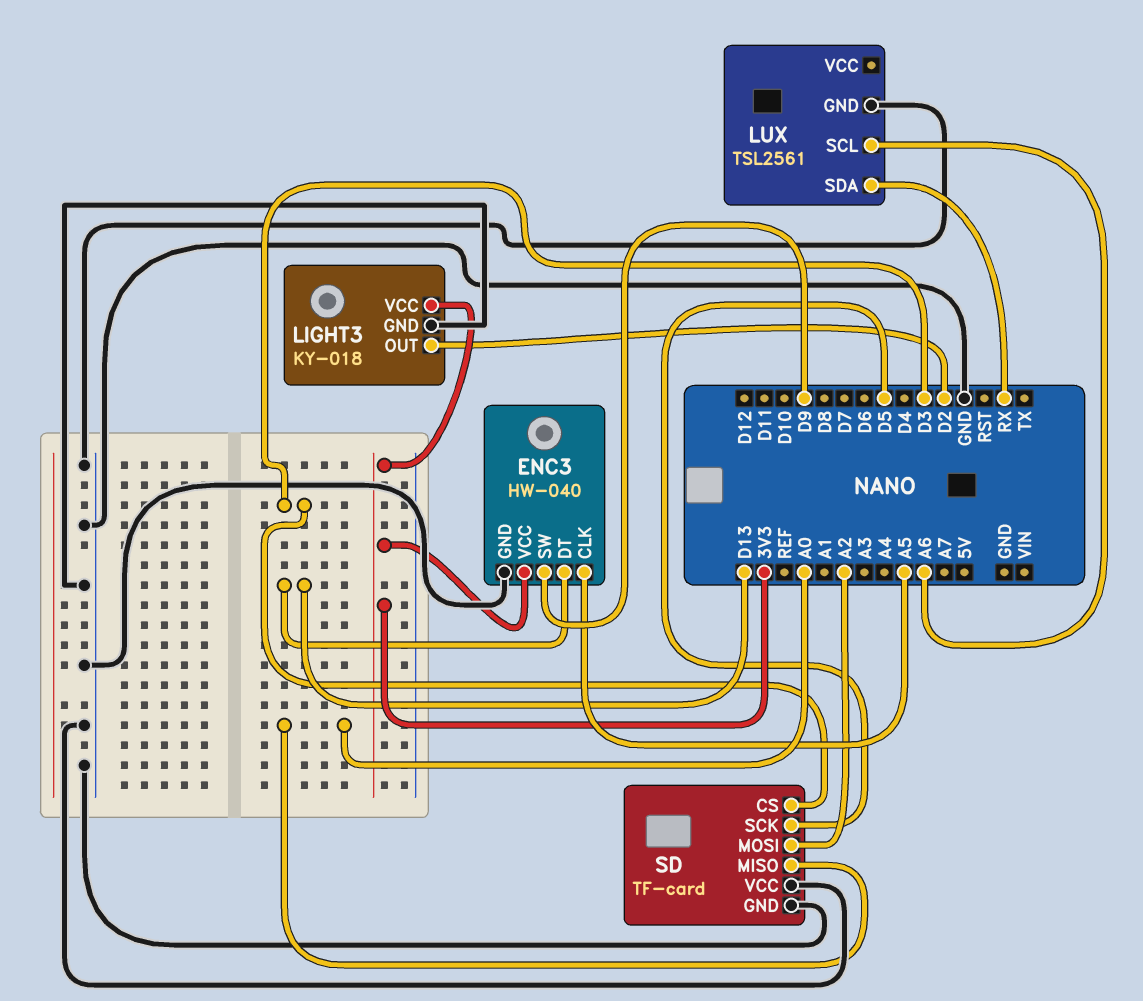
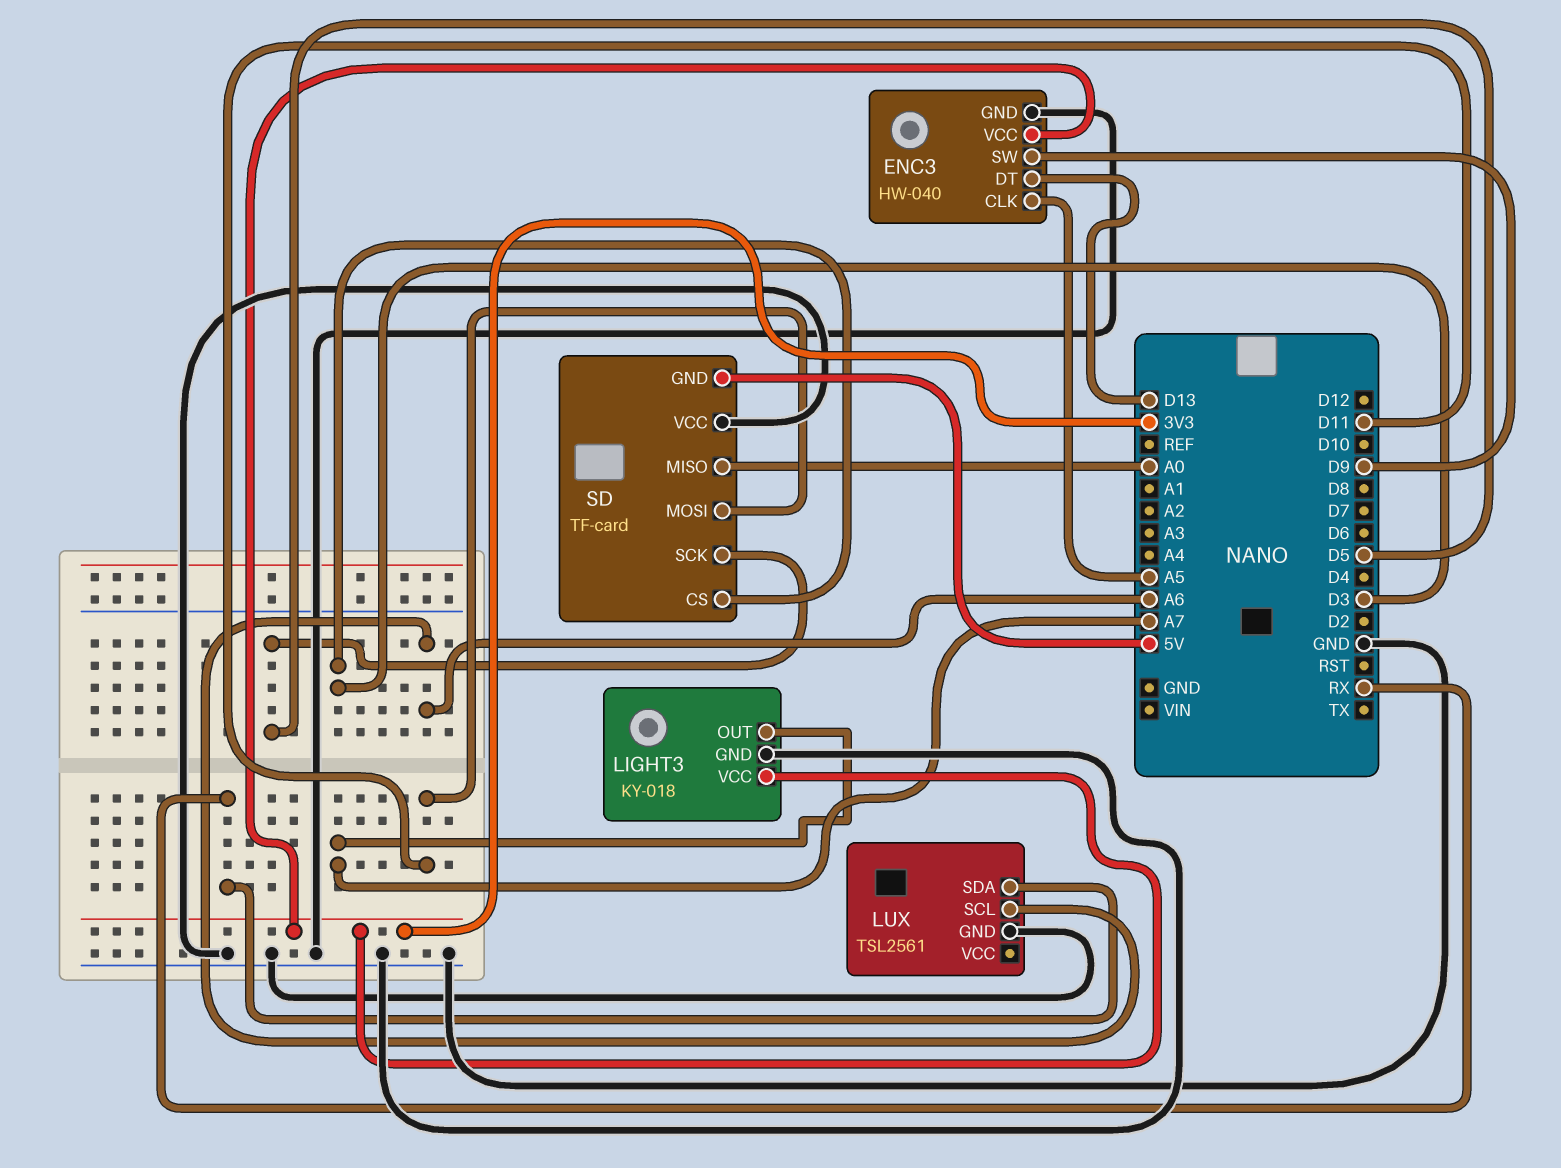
LIGHT3 pin OUT: D2 -> A7
SD pin GND: GND -> 5V
SD pin MOSI: A2 -> D11

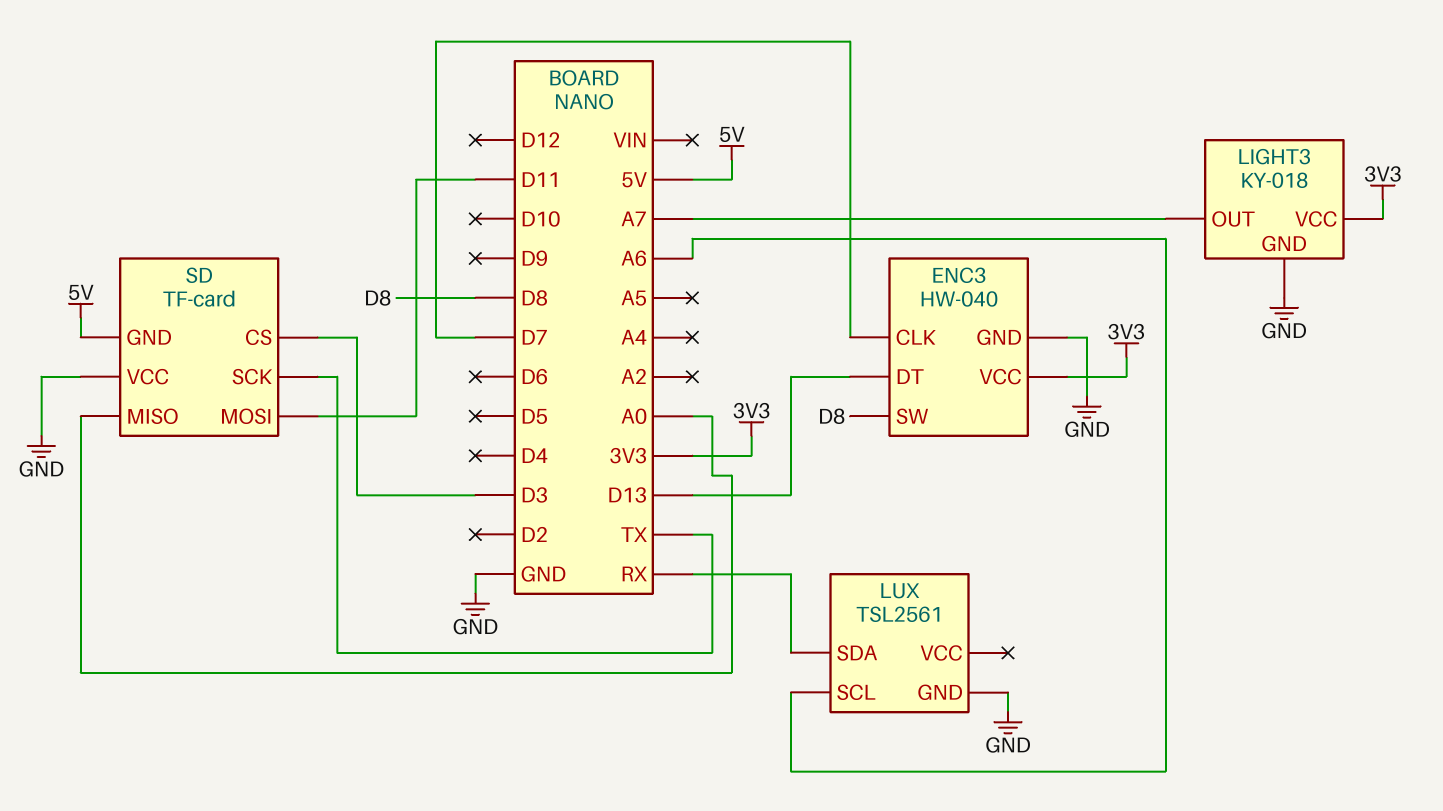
ENC3 pin CLK: A5 -> D7
ENC3 pin SW: D9 -> D8
SD pin SCK: D5 -> TX

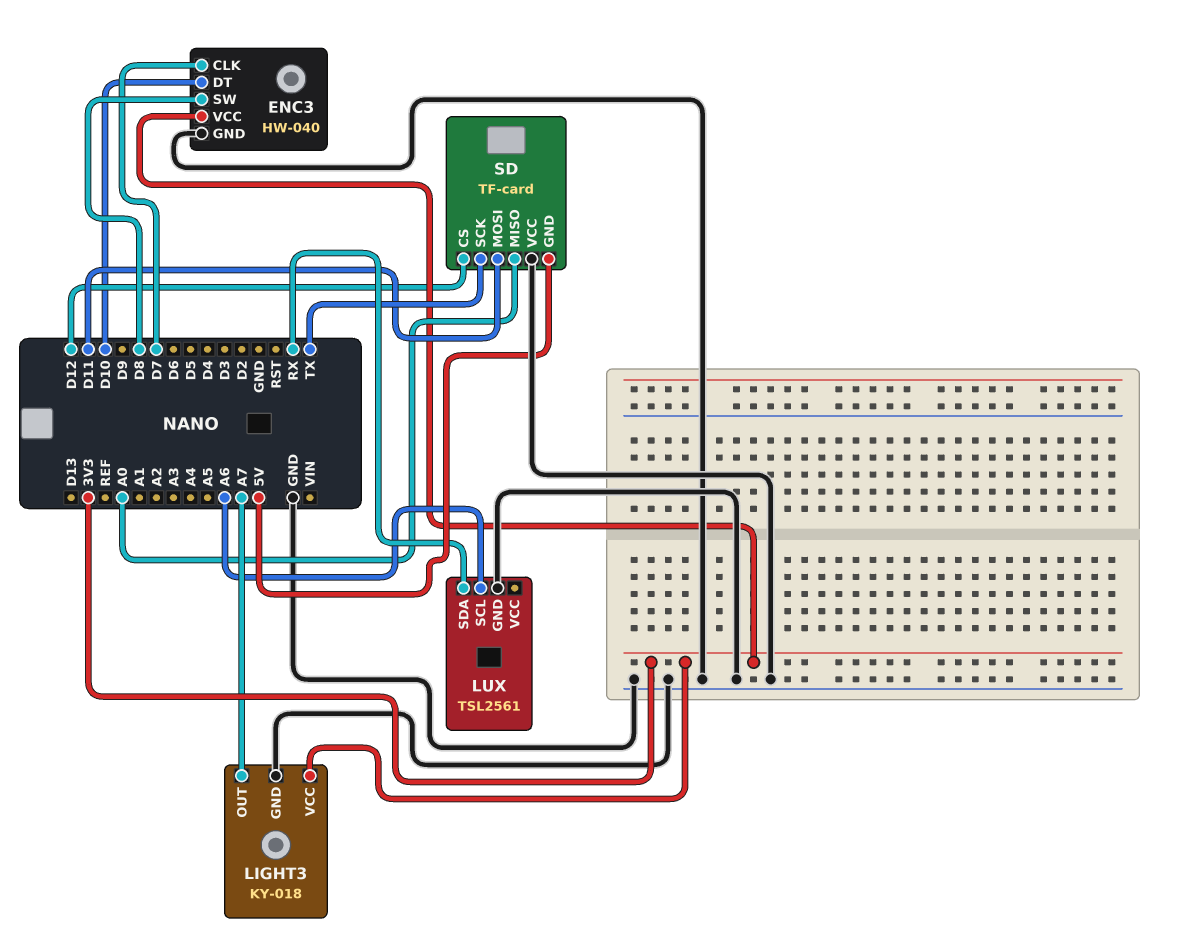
ENC3 pin DT: D13 -> D10
SD pin CS: D3 -> D12

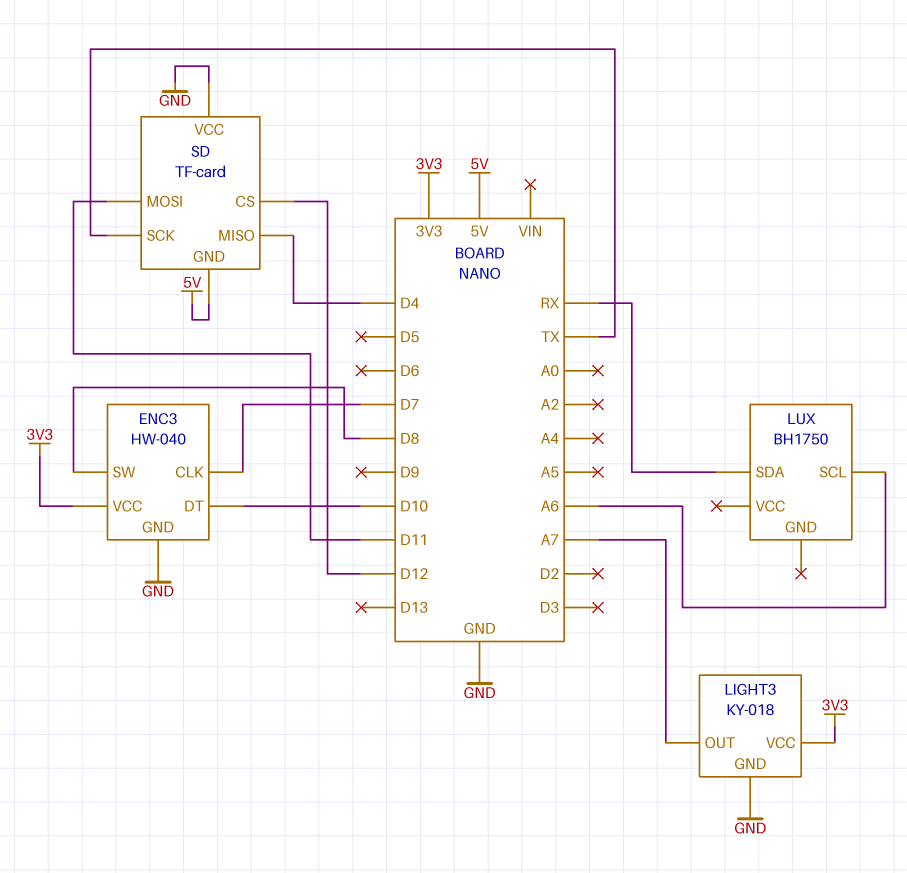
LUX: TSL2561 -> BH1750
LUX pin GND: GND -> none
SD pin MISO: A0 -> D4

